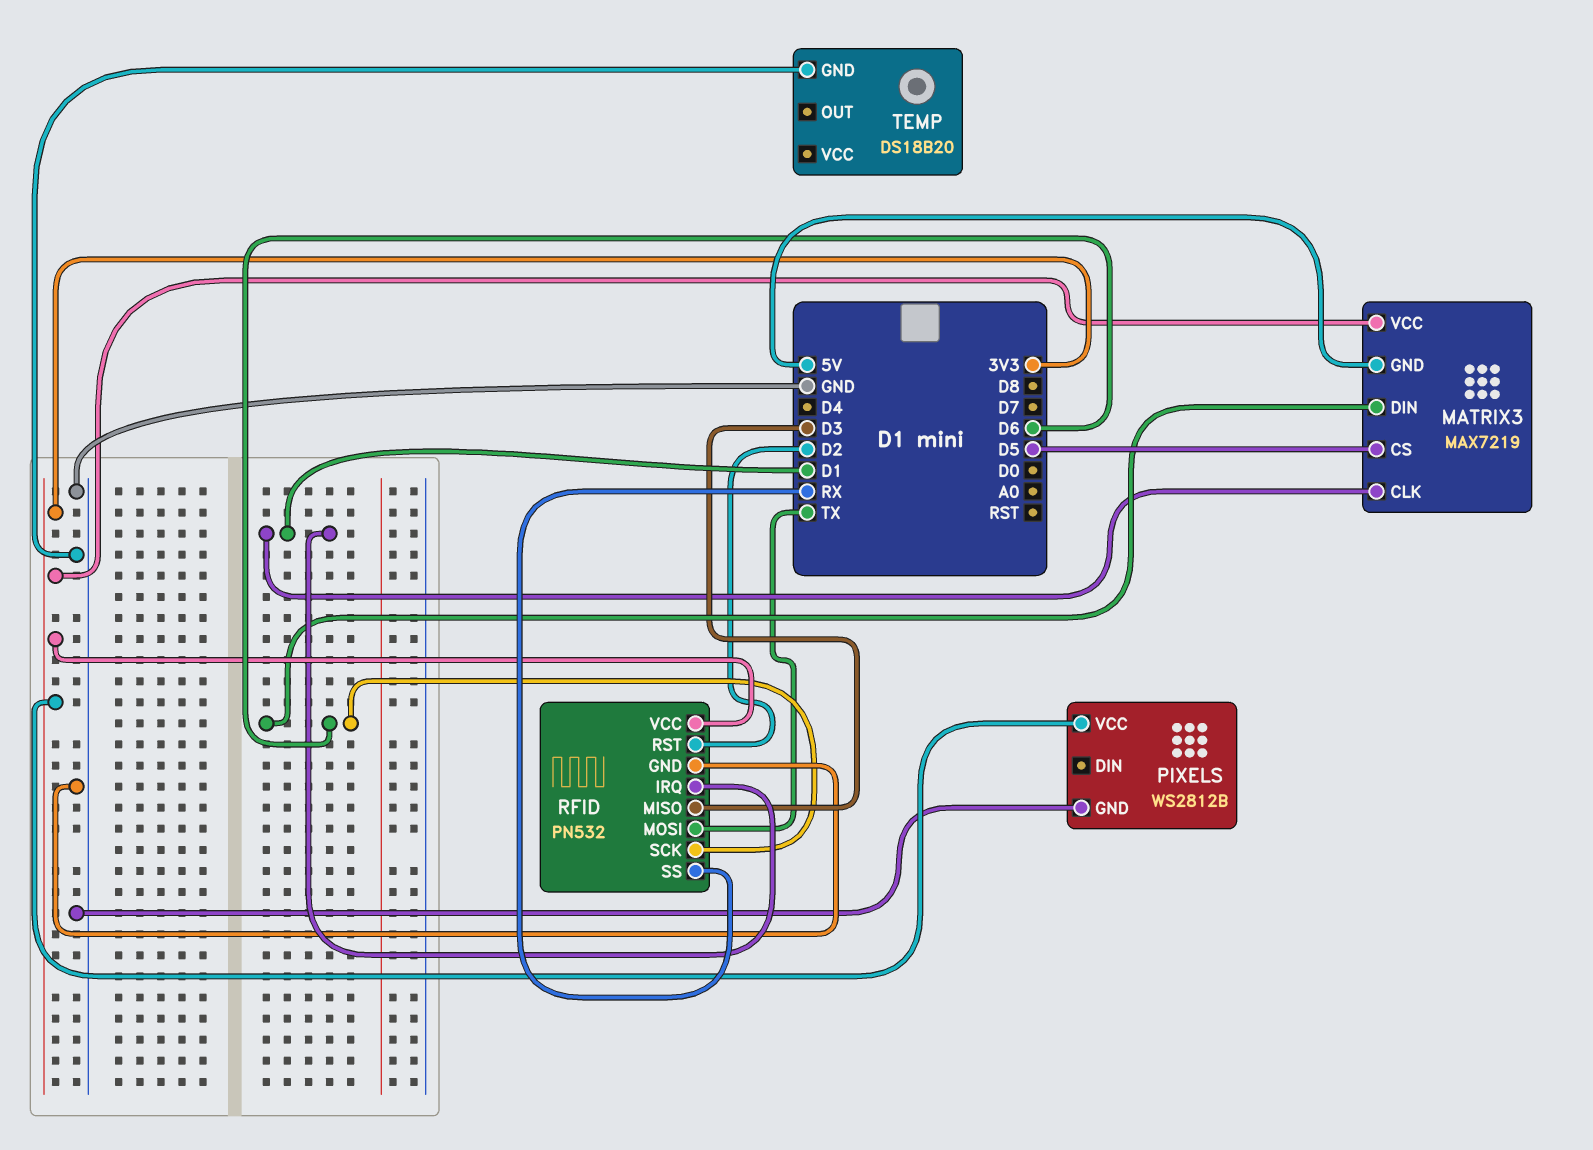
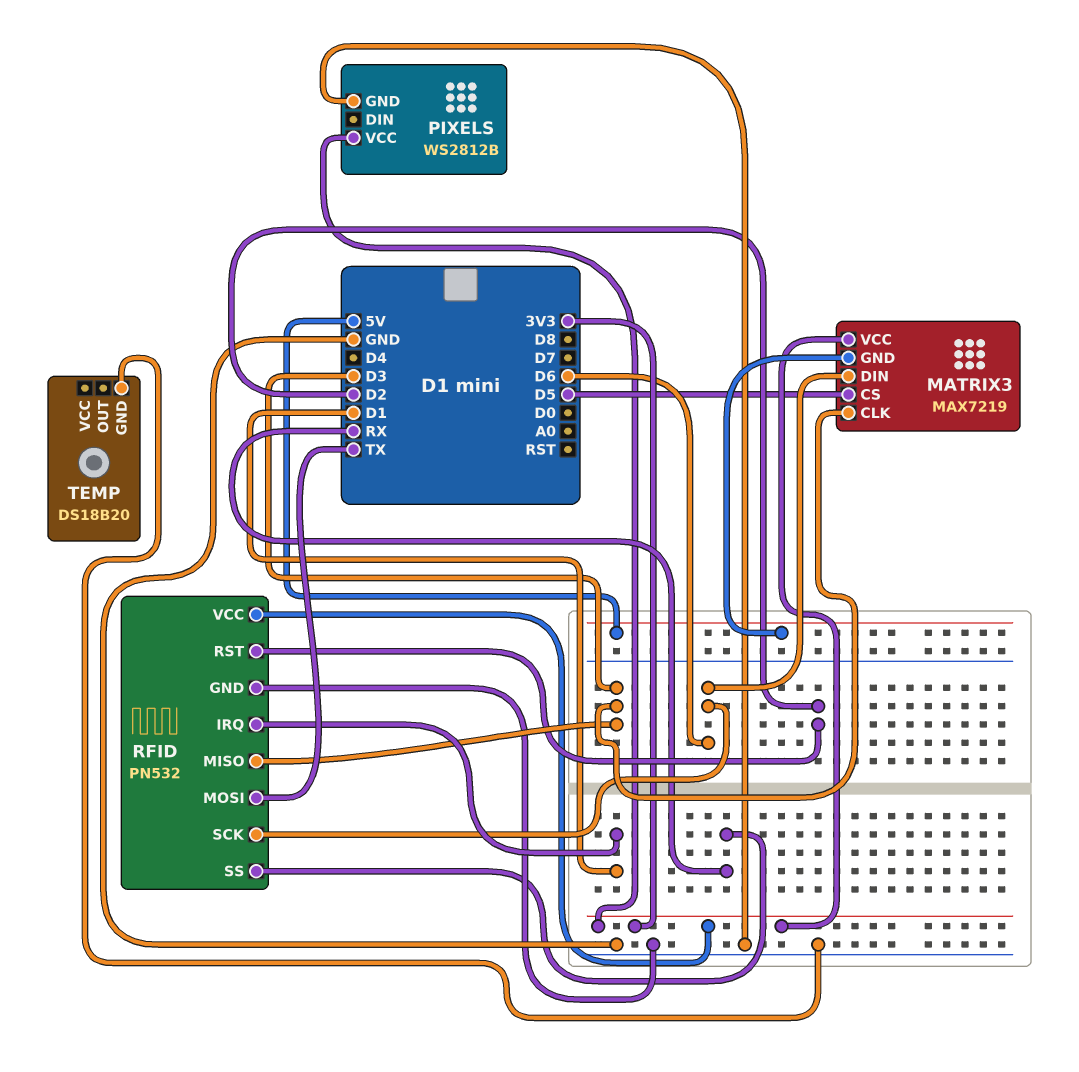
MATRIX3 pin CLK: D1 -> D3

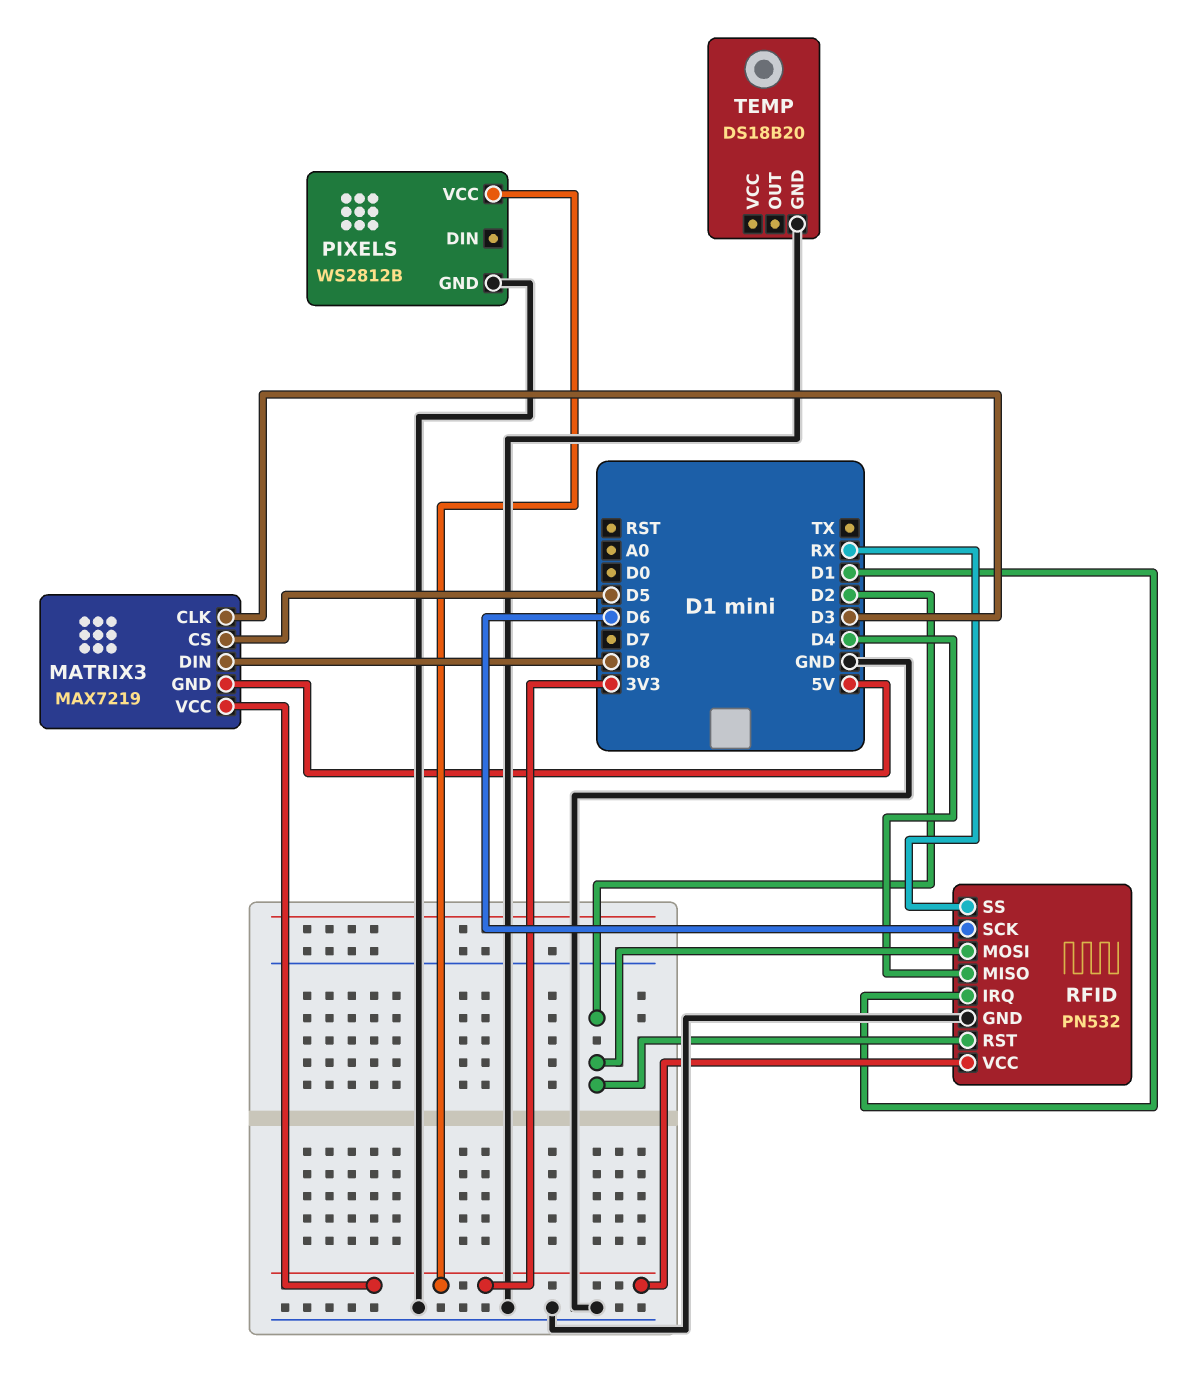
MATRIX3 pin DIN: D6 -> D8
RFID pin MISO: D3 -> D4
RFID pin MOSI: TX -> D2

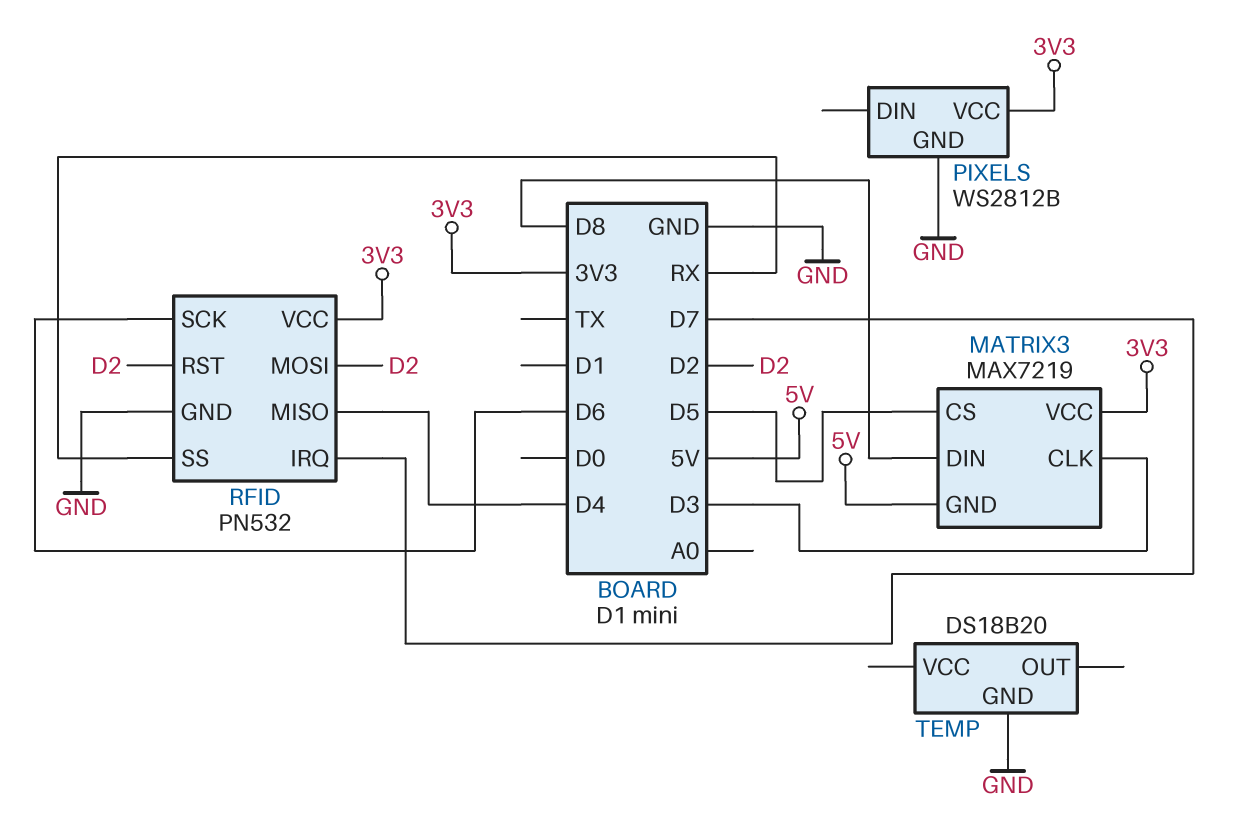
RFID pin IRQ: D1 -> D7

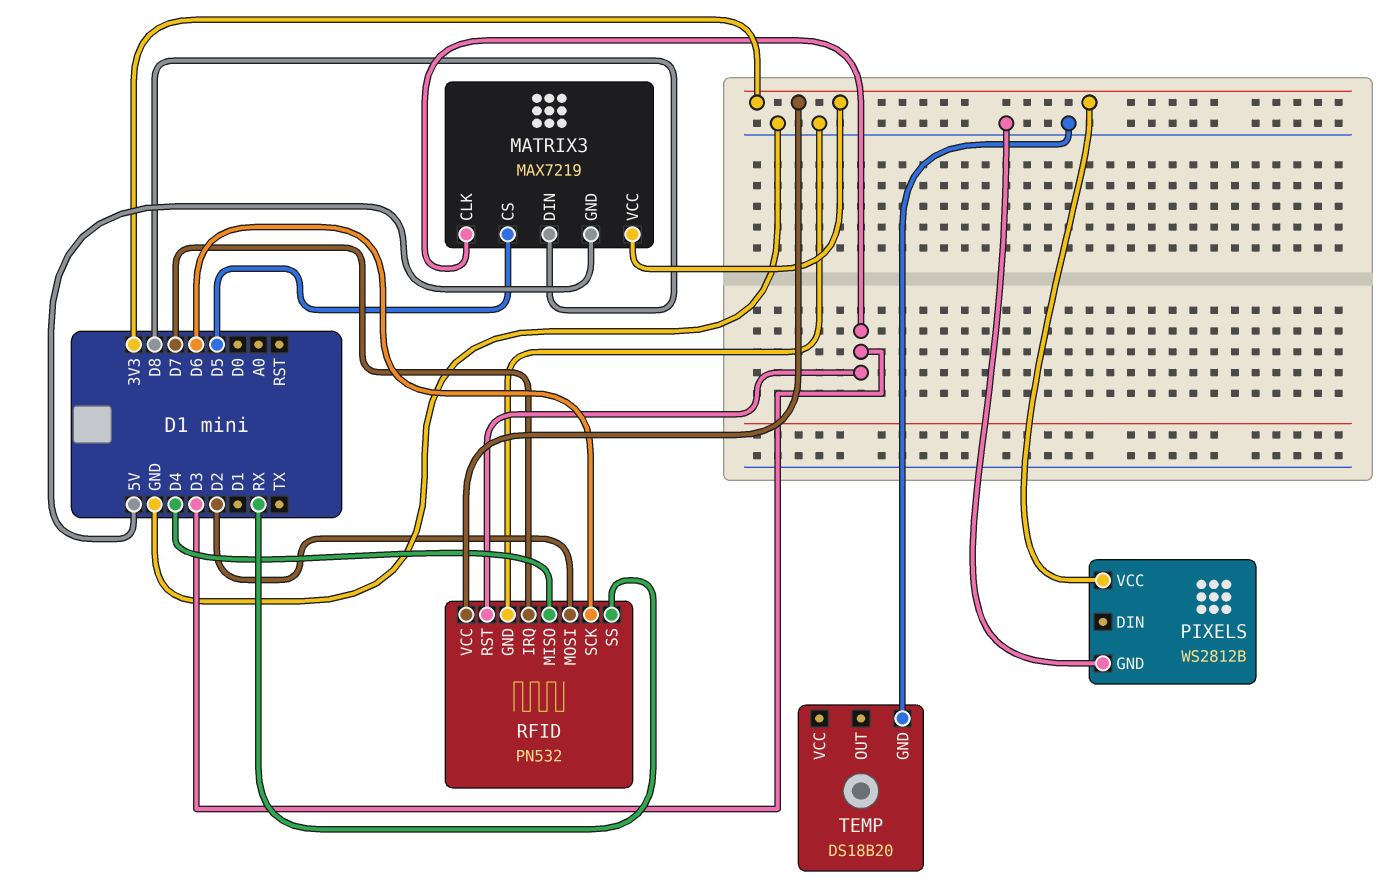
RFID pin RST: D2 -> D3

